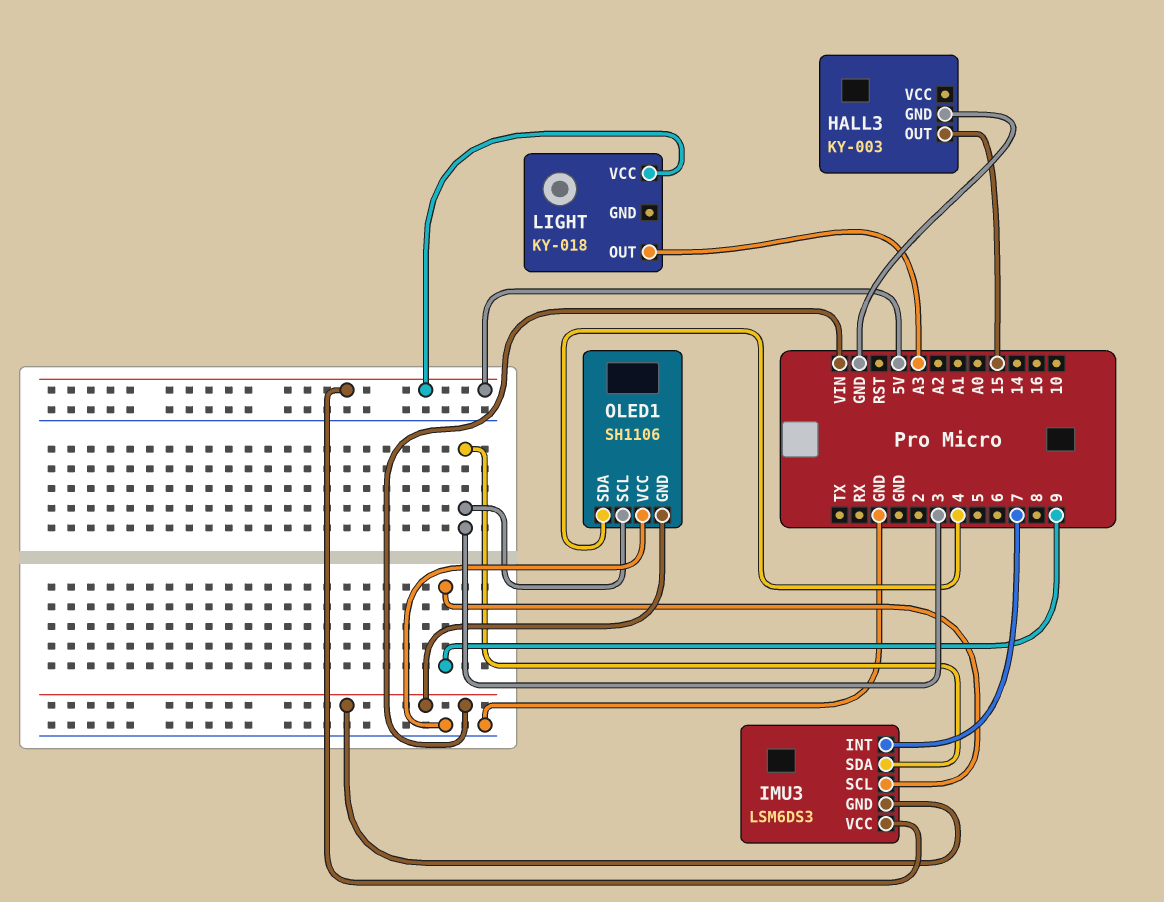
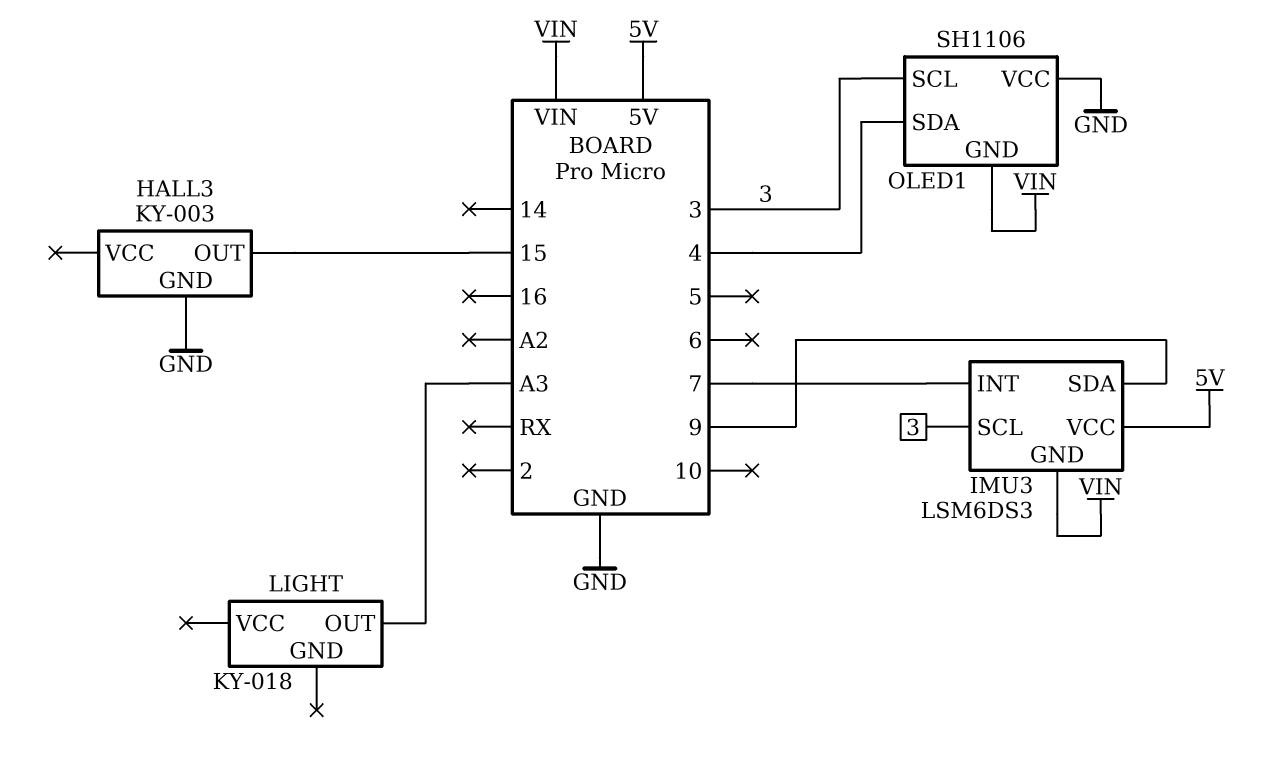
IMU3 pin SCL: 9 -> 3
IMU3 pin SDA: 3 -> 9
LIGHT pin VCC: 5V -> none

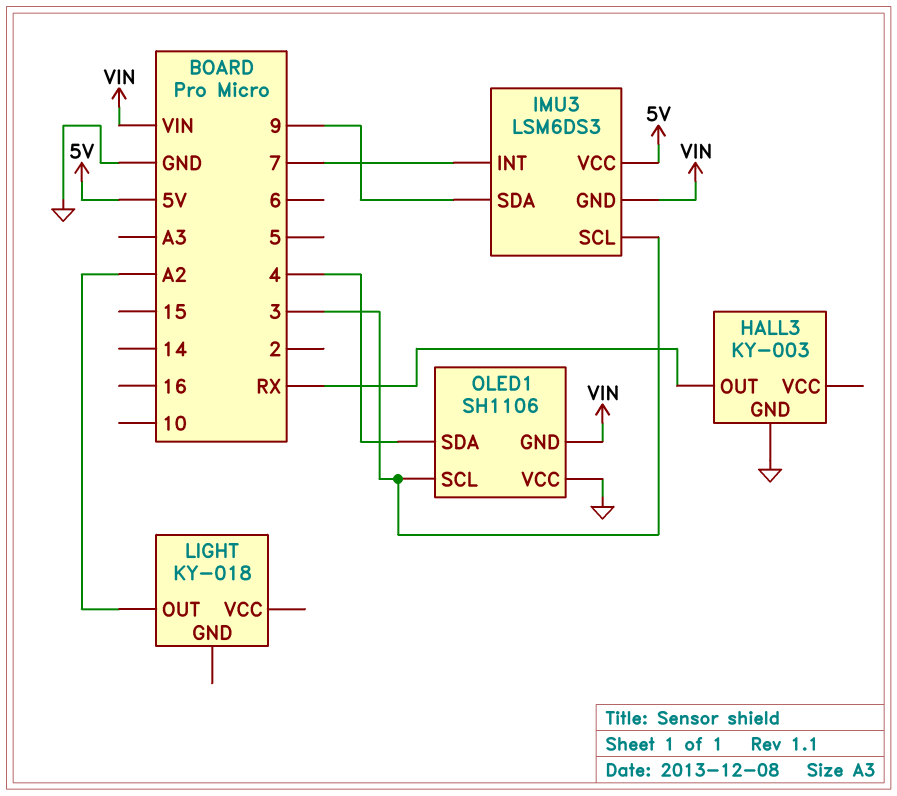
HALL3 pin OUT: 15 -> RX
LIGHT pin OUT: A3 -> A2

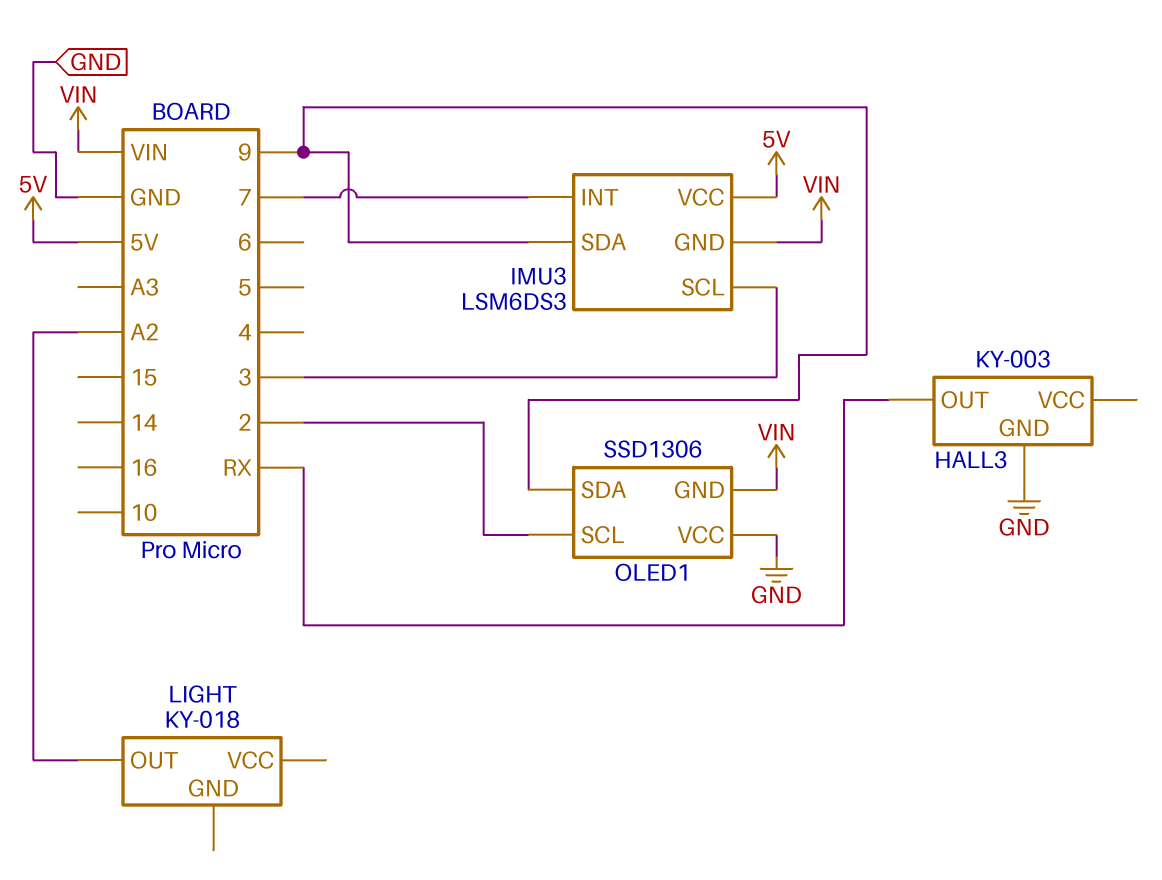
OLED1: SH1106 -> SSD1306
OLED1 pin SCL: 3 -> 2
OLED1 pin SDA: 4 -> 9

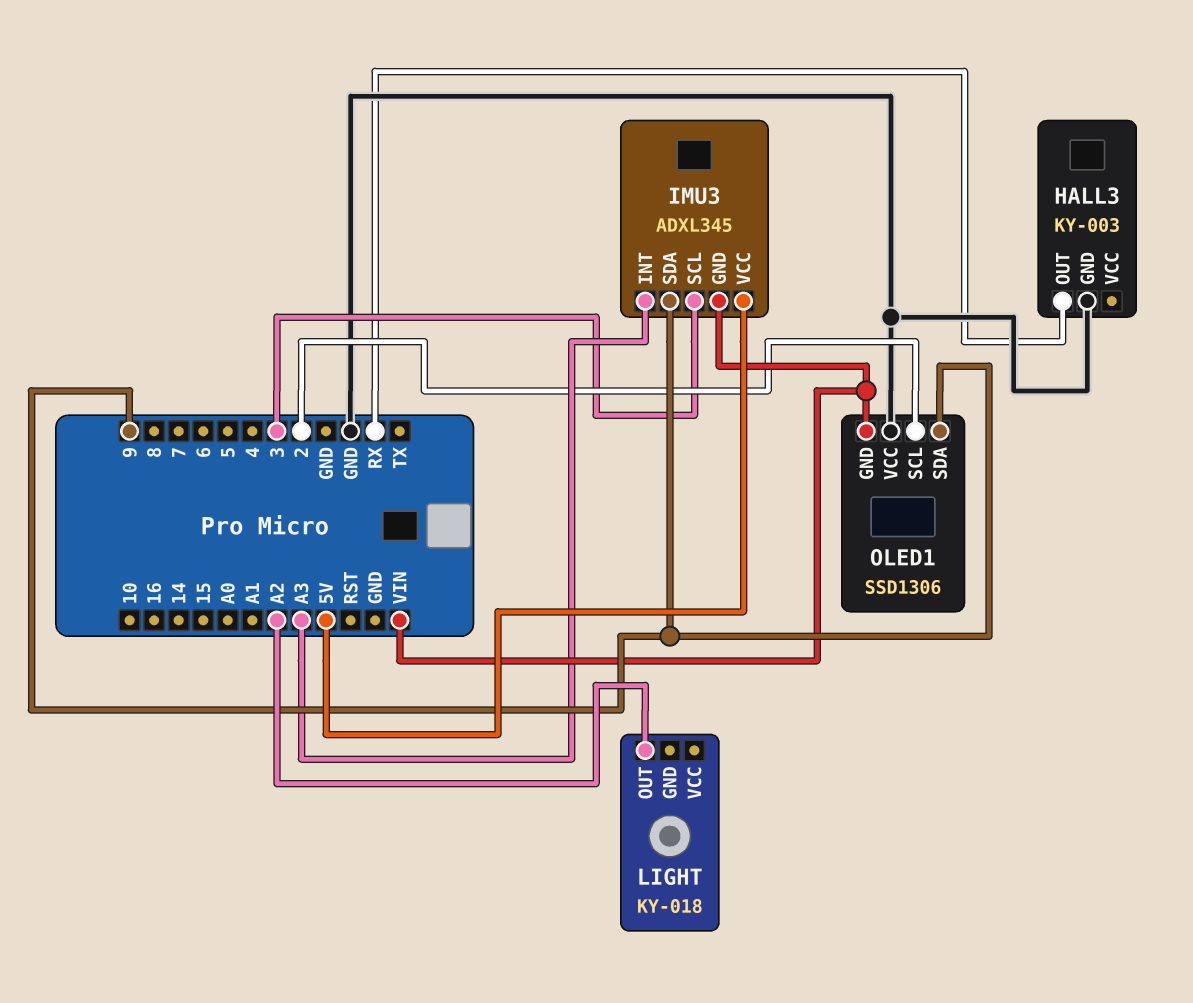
IMU3: LSM6DS3 -> ADXL345
IMU3 pin INT: 7 -> A3

